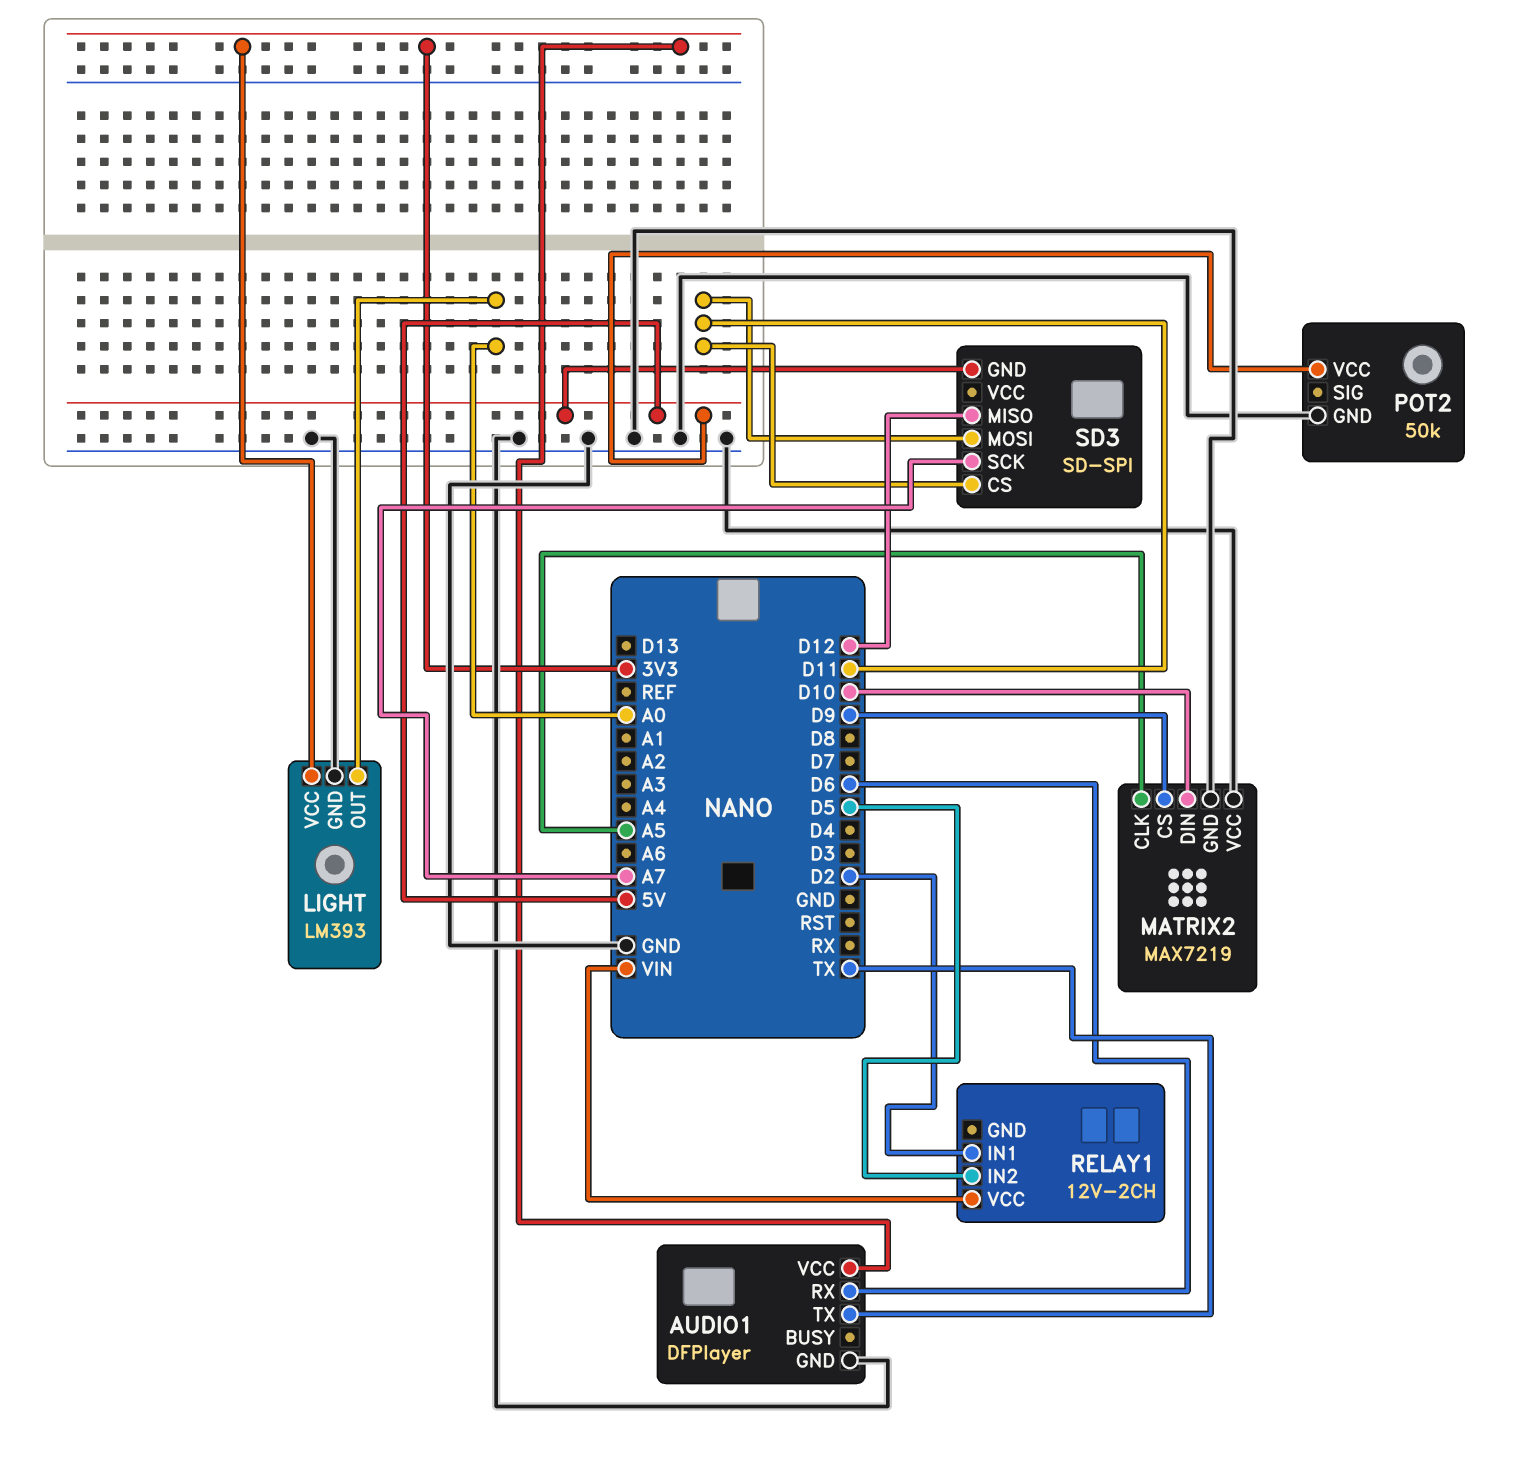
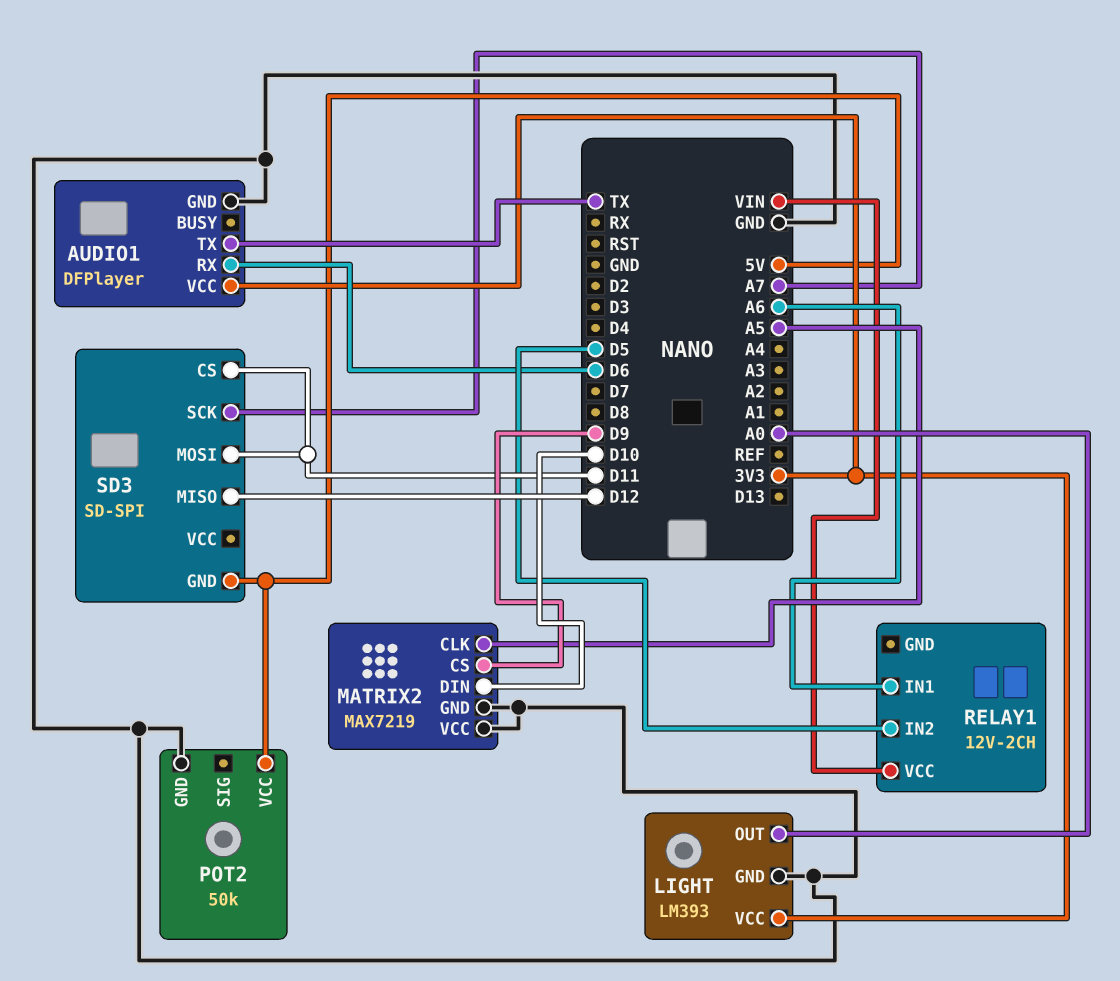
RELAY1 pin IN1: D2 -> A6

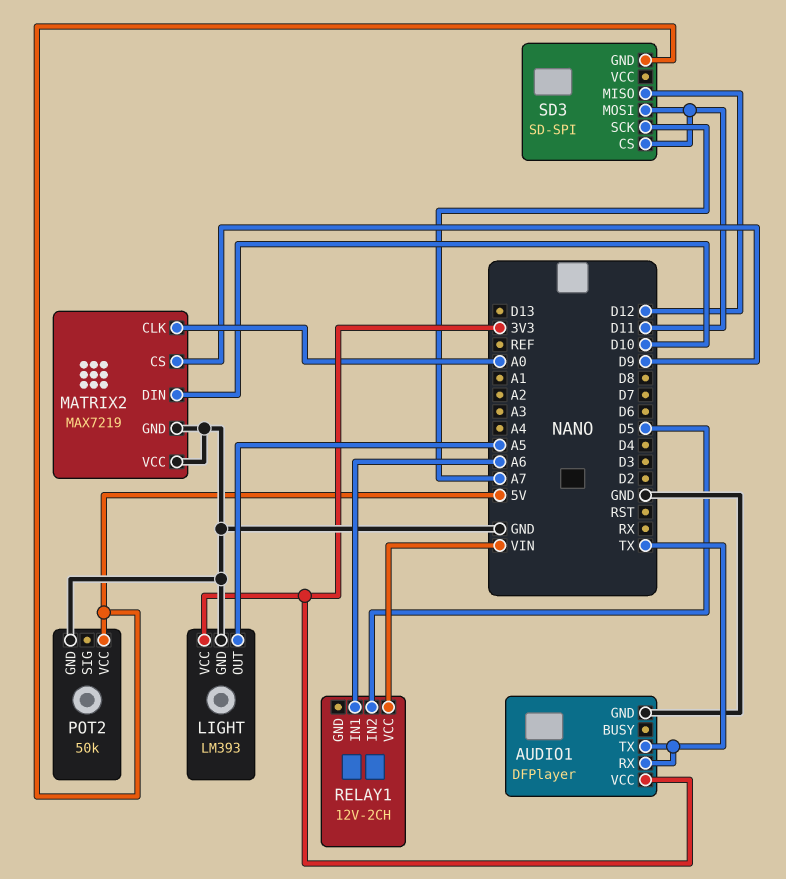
AUDIO1 pin RX: D6 -> TX
LIGHT pin OUT: A0 -> A5
MATRIX2 pin CLK: A5 -> A0

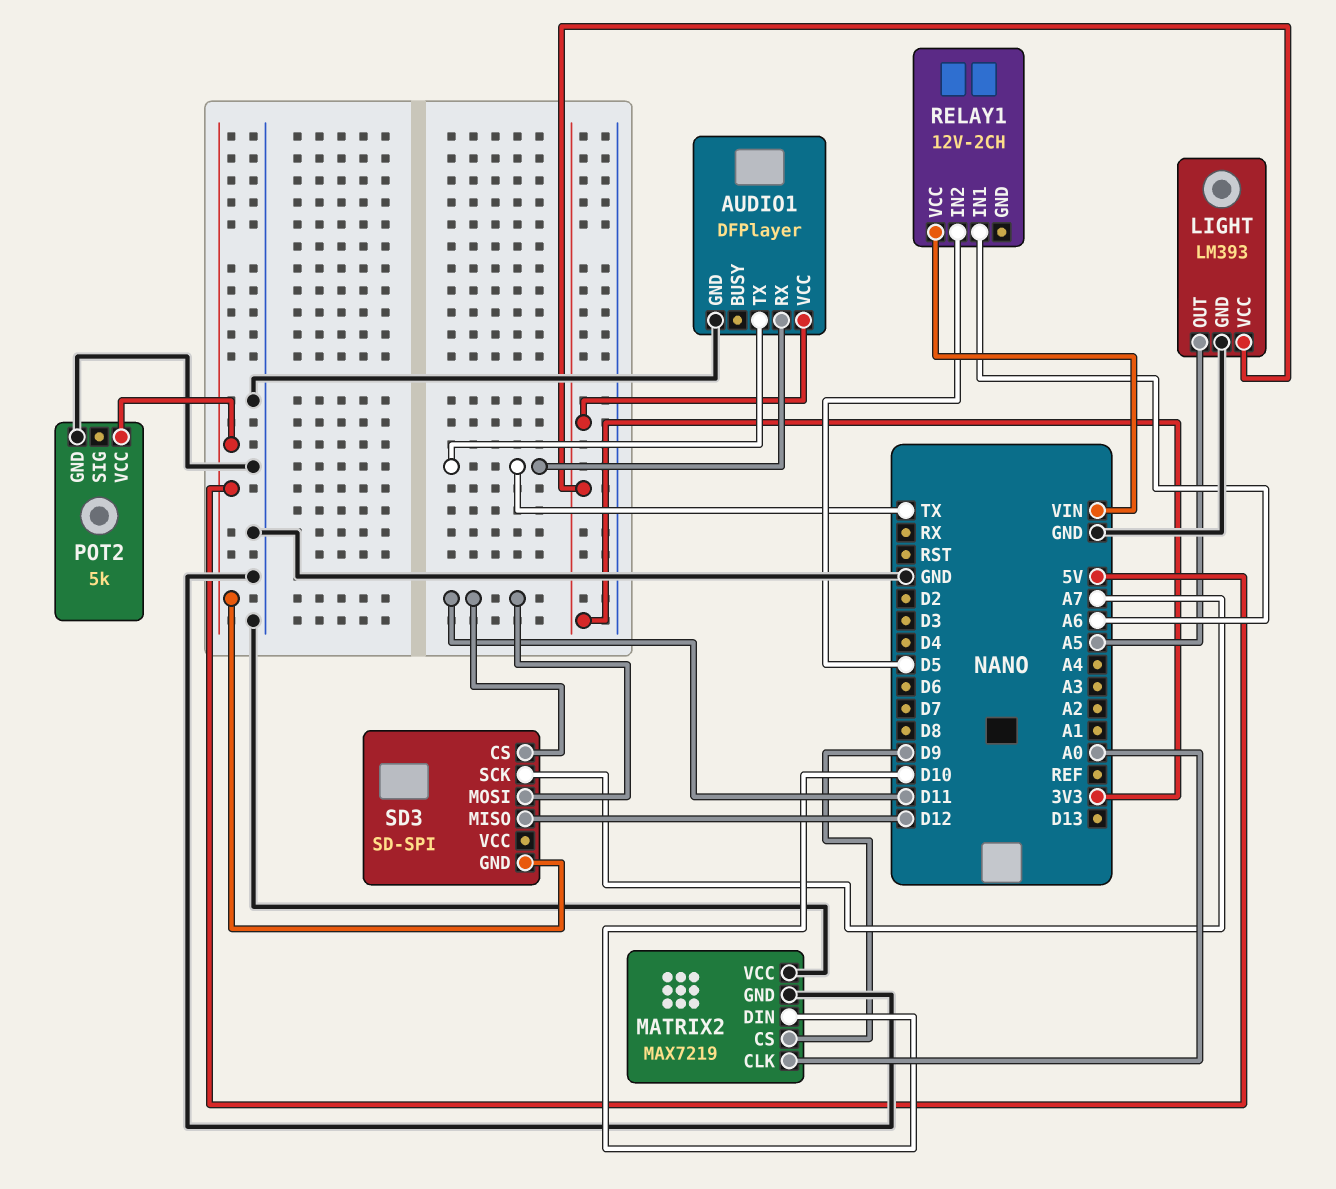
POT2: 50k -> 5k

